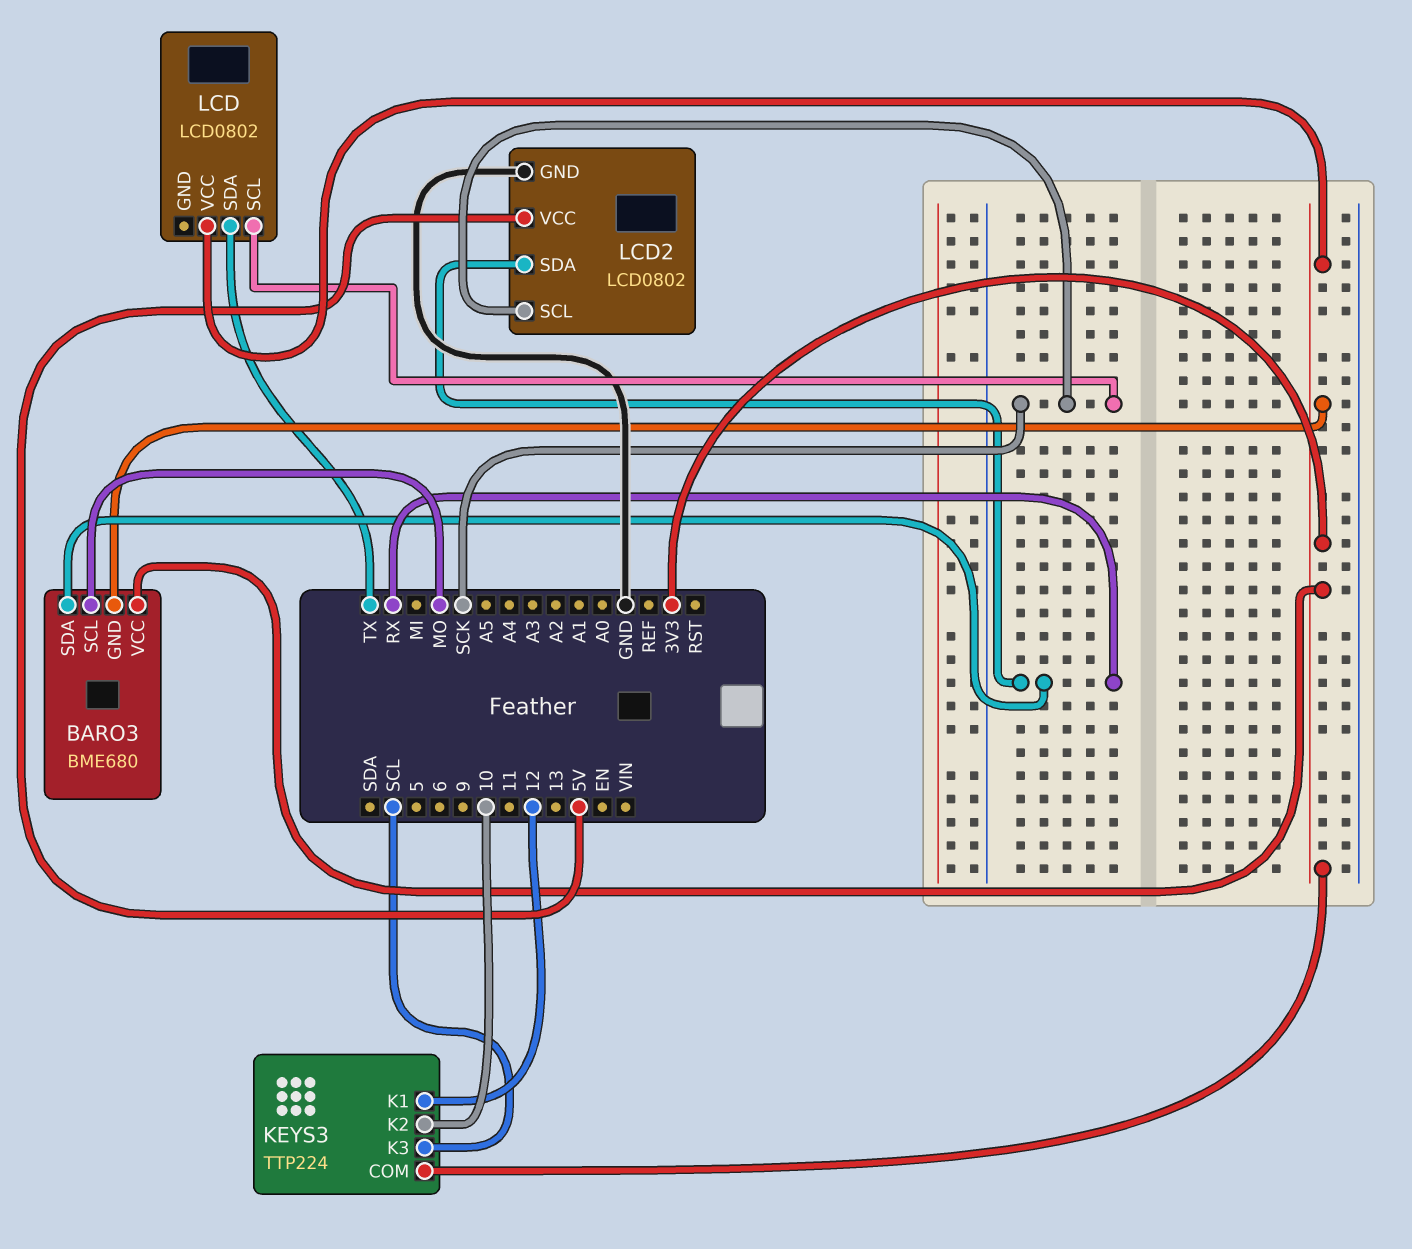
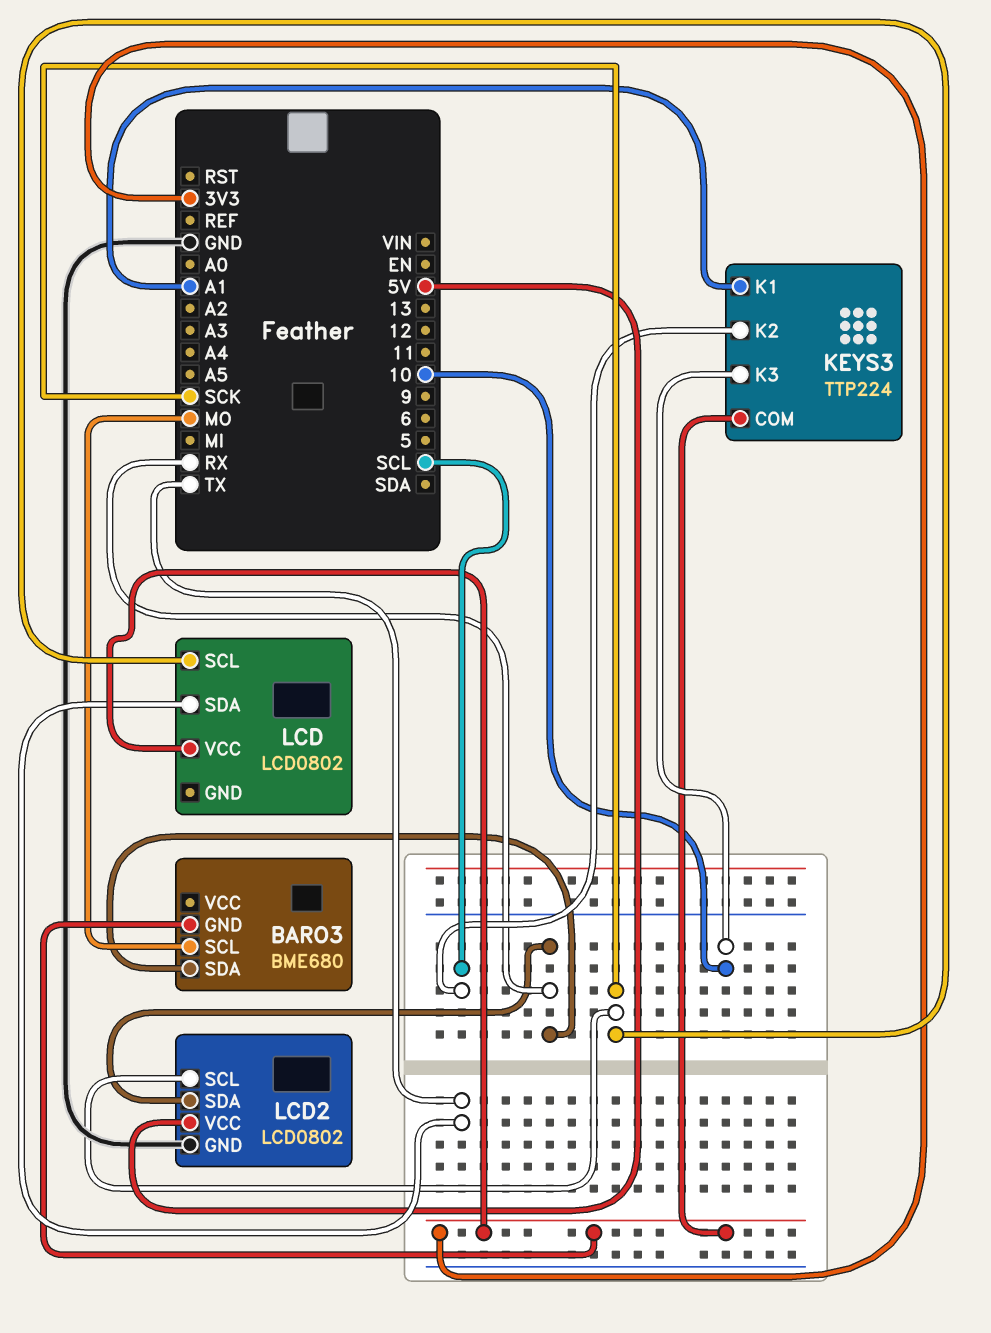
BARO3 pin VCC: 3V3 -> none
KEYS3 pin K1: 12 -> A1
KEYS3 pin K2: 10 -> SCL
KEYS3 pin K3: SCL -> 10

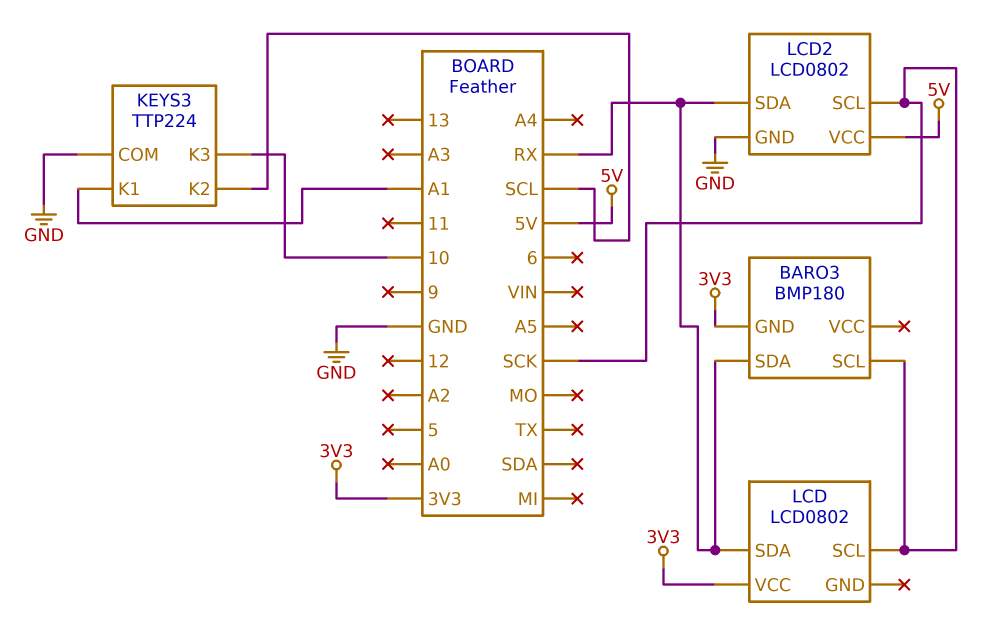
BARO3: BME680 -> BMP180
BARO3 pin SCL: MO -> SCK
KEYS3 pin COM: 3V3 -> GND
LCD pin SDA: TX -> RX

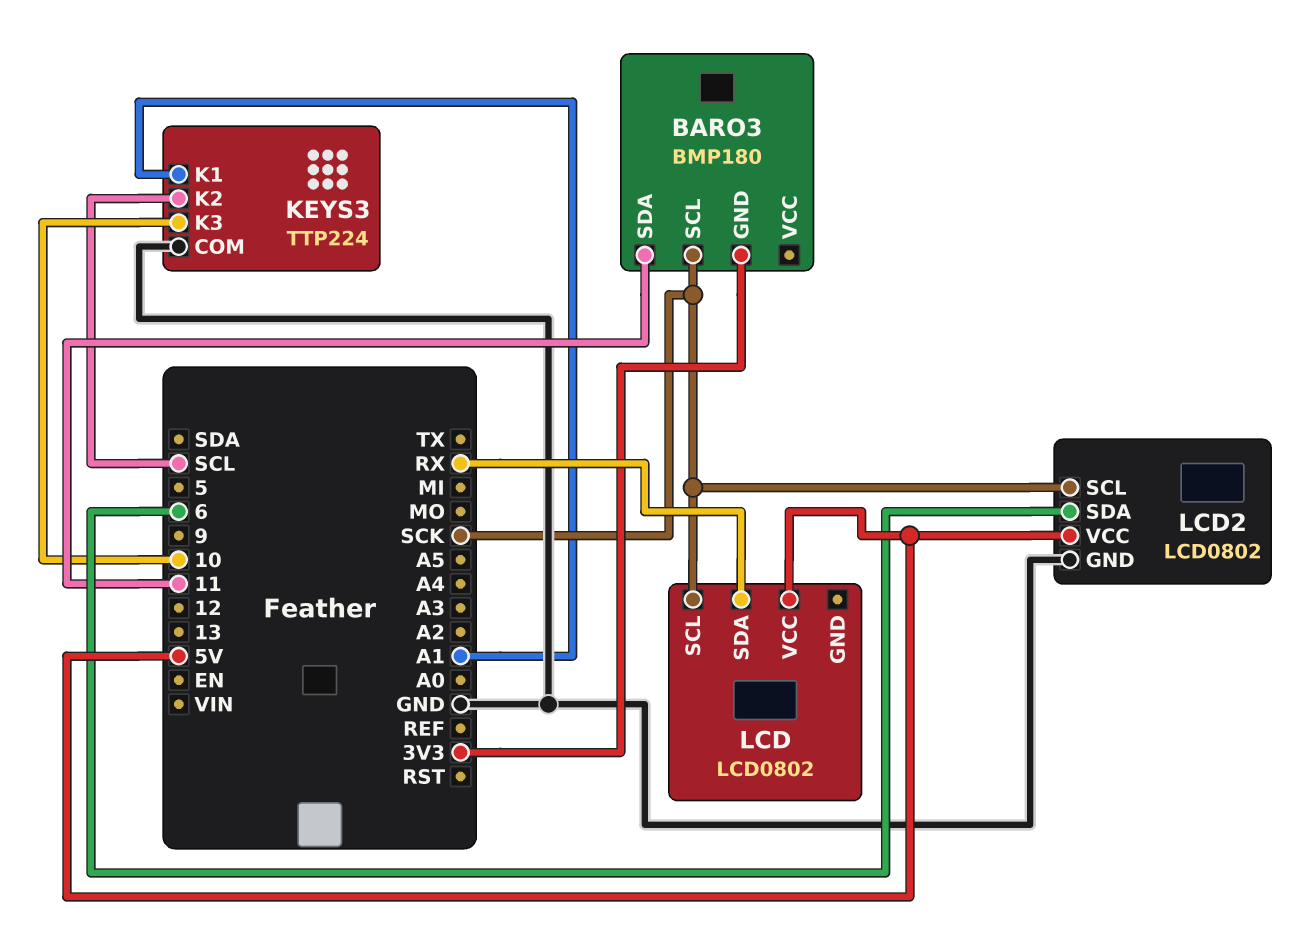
BARO3 pin SDA: RX -> 11
LCD pin VCC: 3V3 -> 5V
LCD2 pin SDA: RX -> 6

